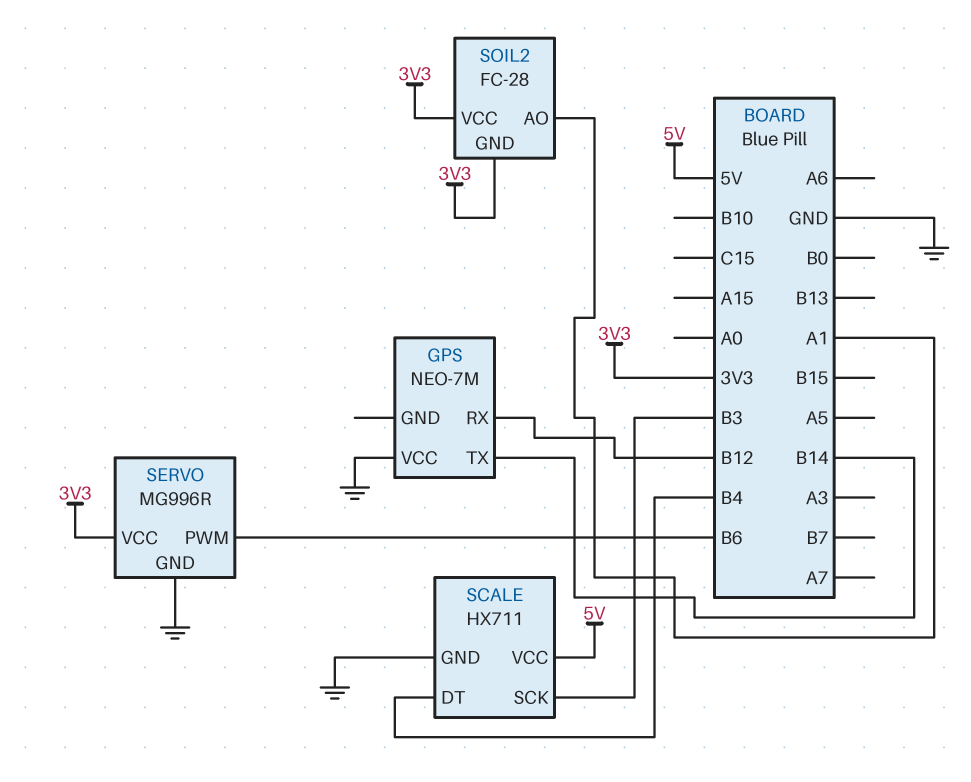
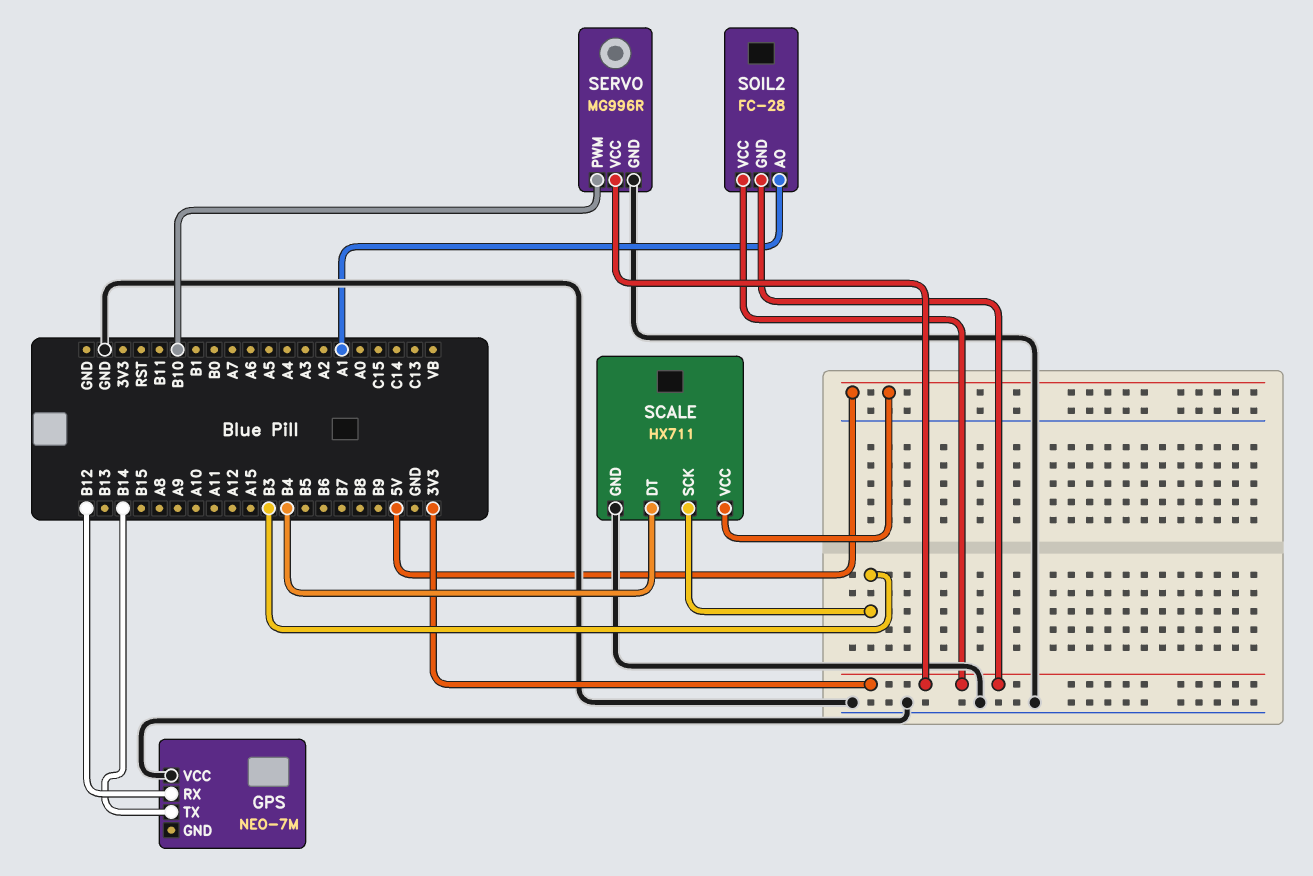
SERVO pin PWM: B6 -> B10

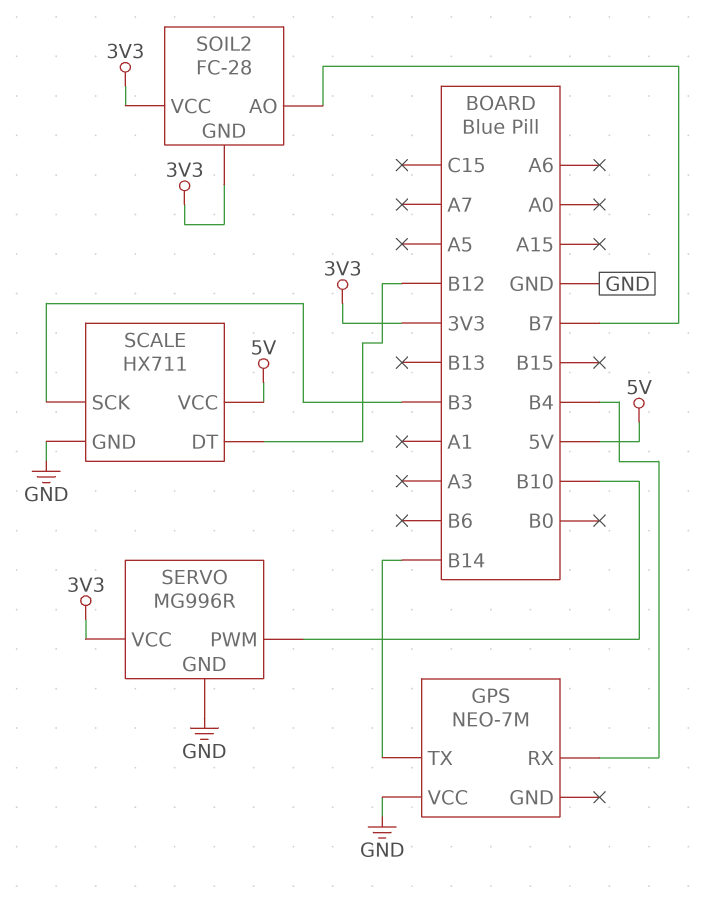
GPS pin RX: B12 -> B4
SCALE pin DT: B4 -> B12
SOIL2 pin AO: A1 -> B7

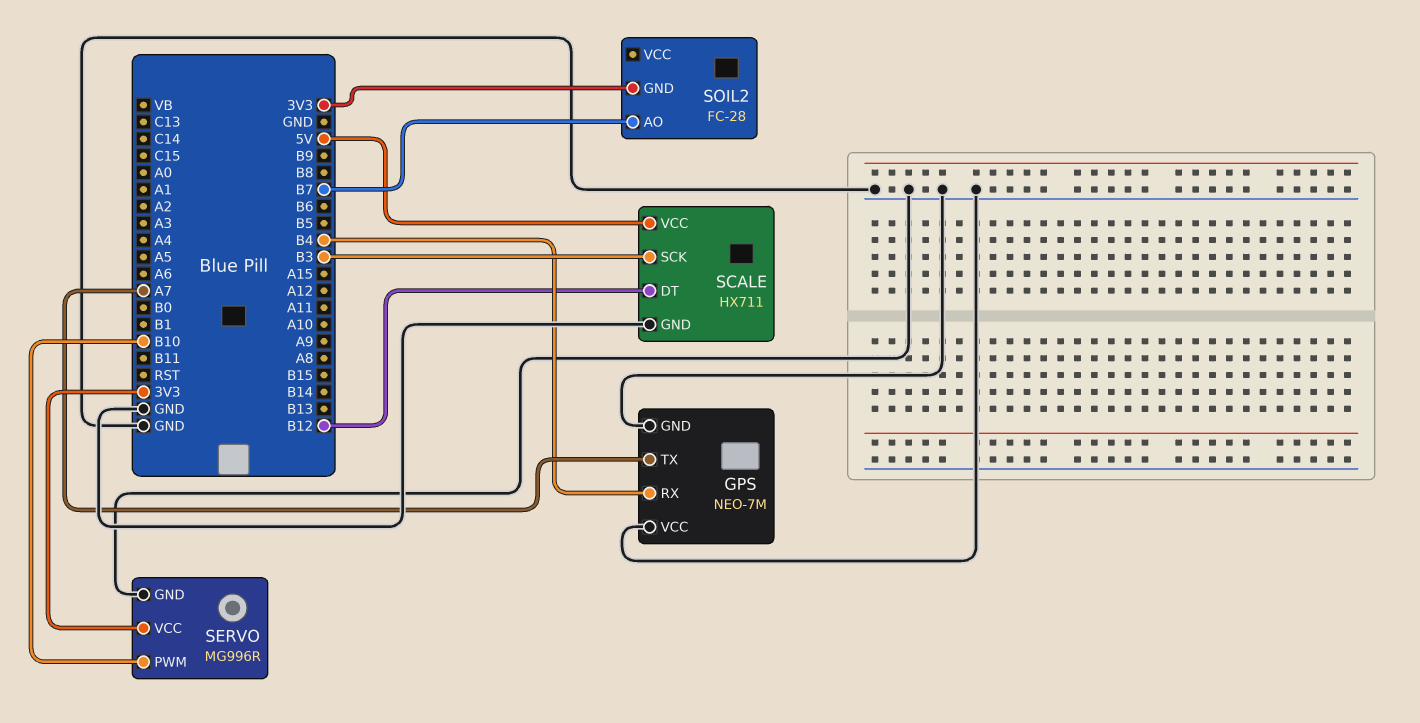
GPS pin GND: none -> GND
GPS pin TX: B14 -> A7
SOIL2 pin VCC: 3V3 -> none

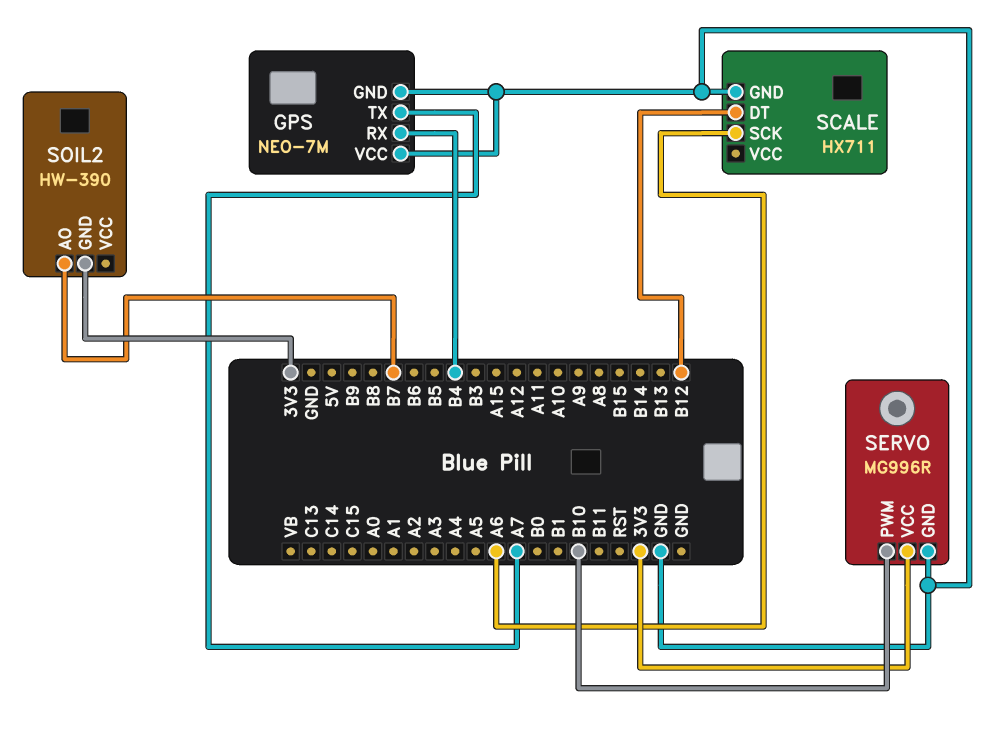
SCALE pin SCK: B3 -> A6
SCALE pin VCC: 5V -> none
SOIL2: FC-28 -> HW-390

